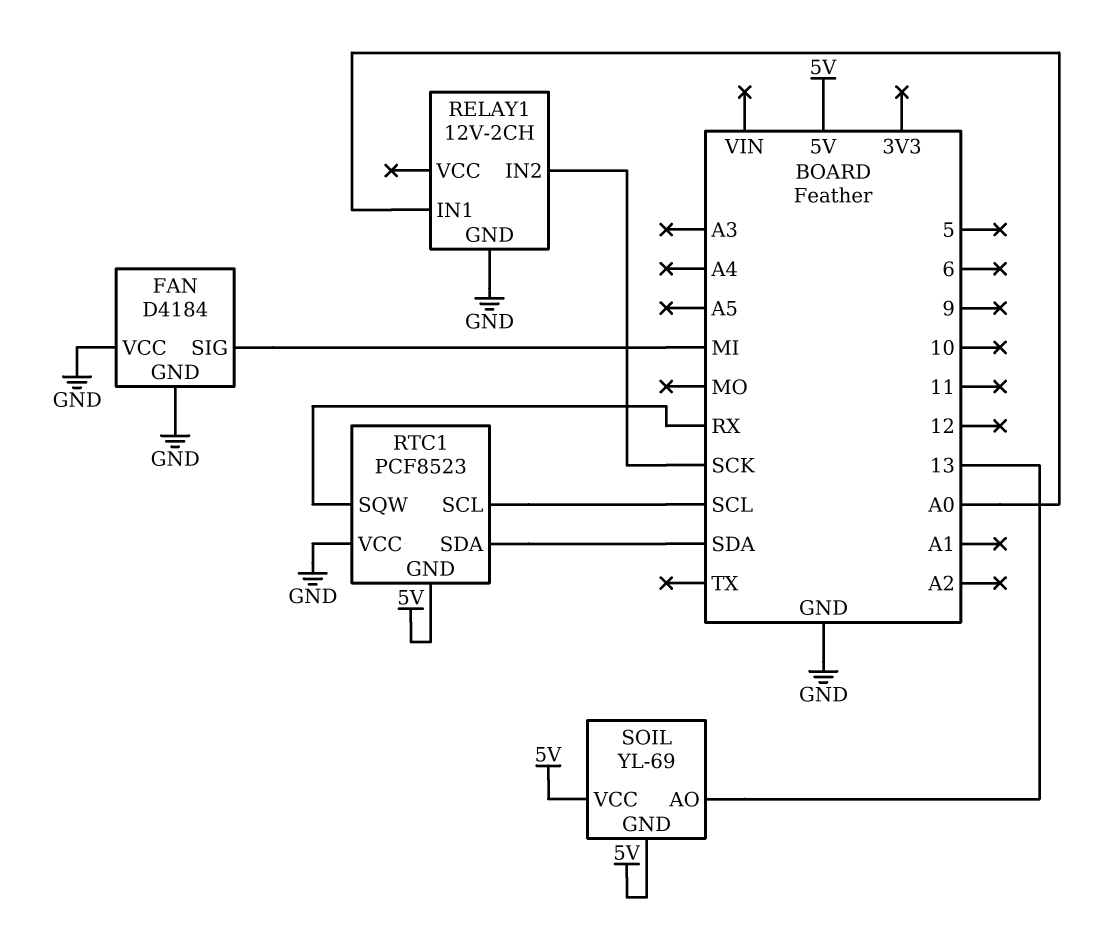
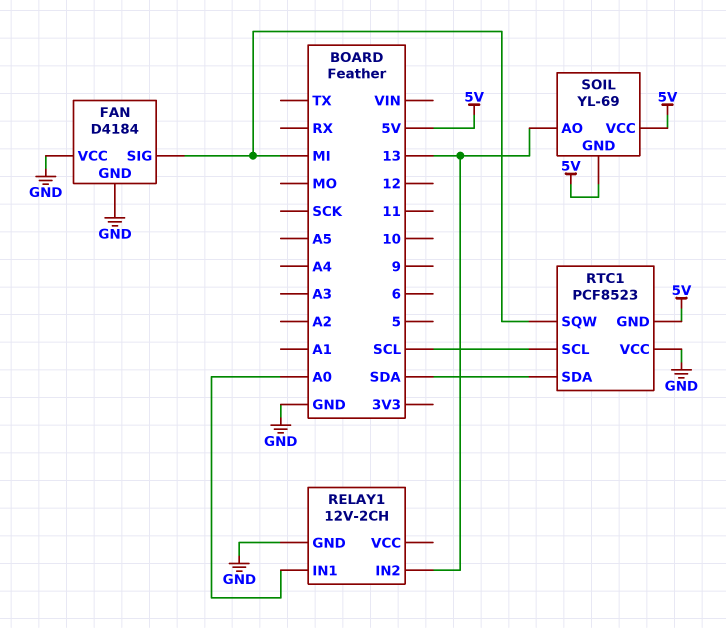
RELAY1 pin IN2: SCK -> 13
RTC1 pin SQW: RX -> MI

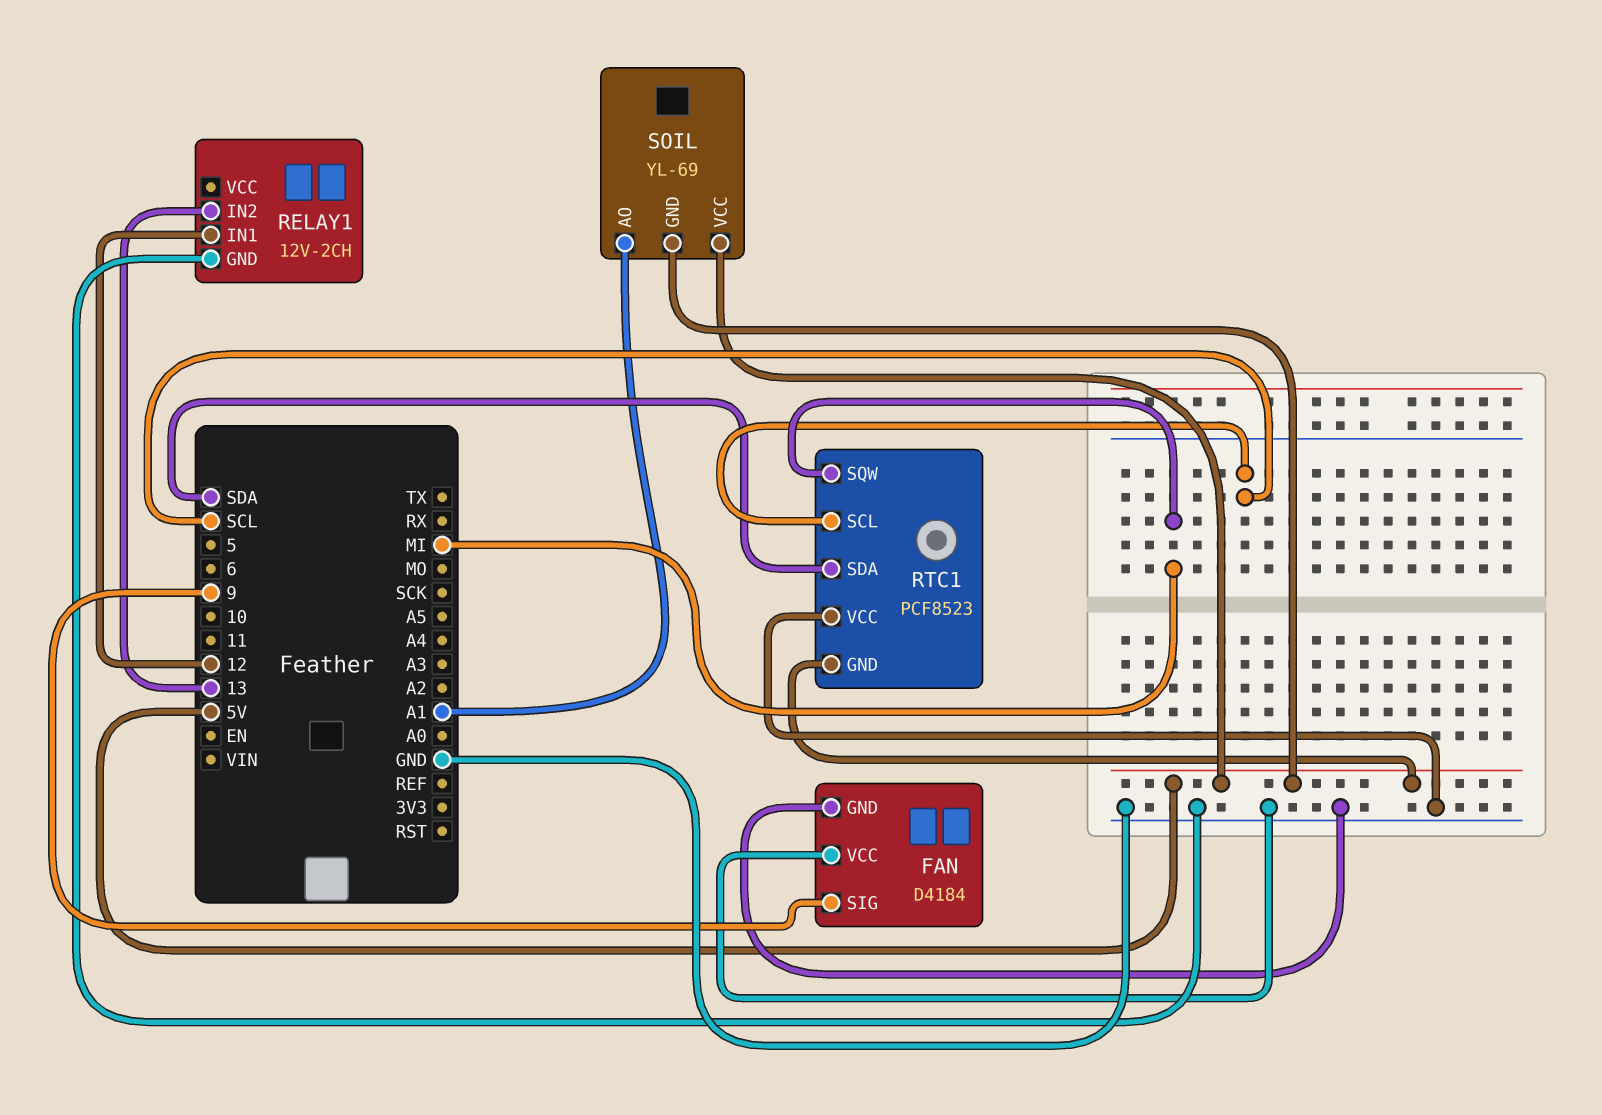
FAN pin SIG: MI -> 9
RELAY1 pin IN1: A0 -> 12
SOIL pin AO: 13 -> A1

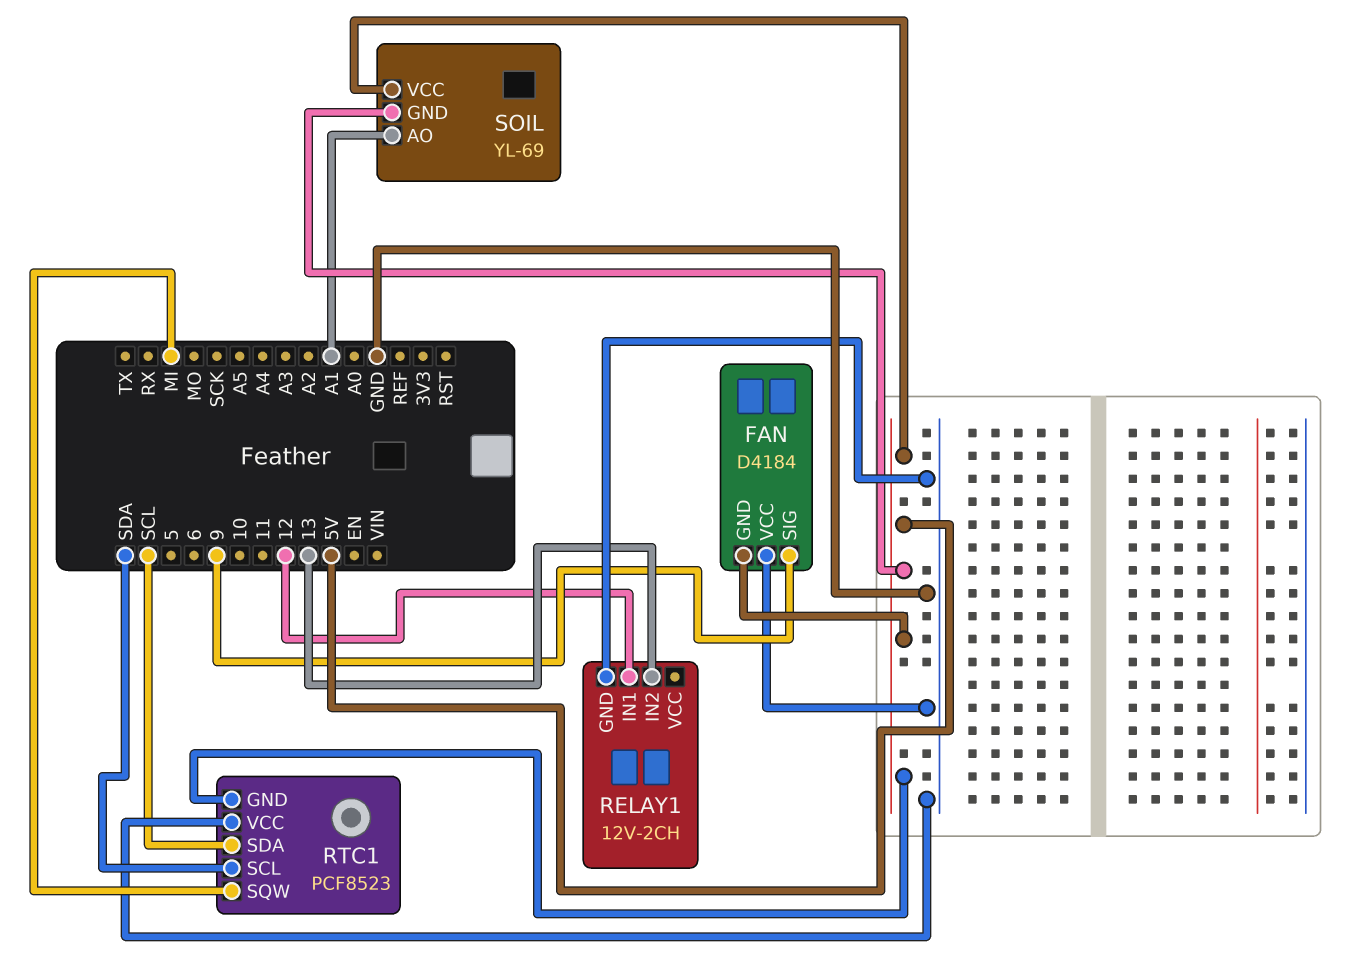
FAN pin GND: GND -> 5V
RTC1 pin SCL: SCL -> SDA
RTC1 pin SDA: SDA -> SCL

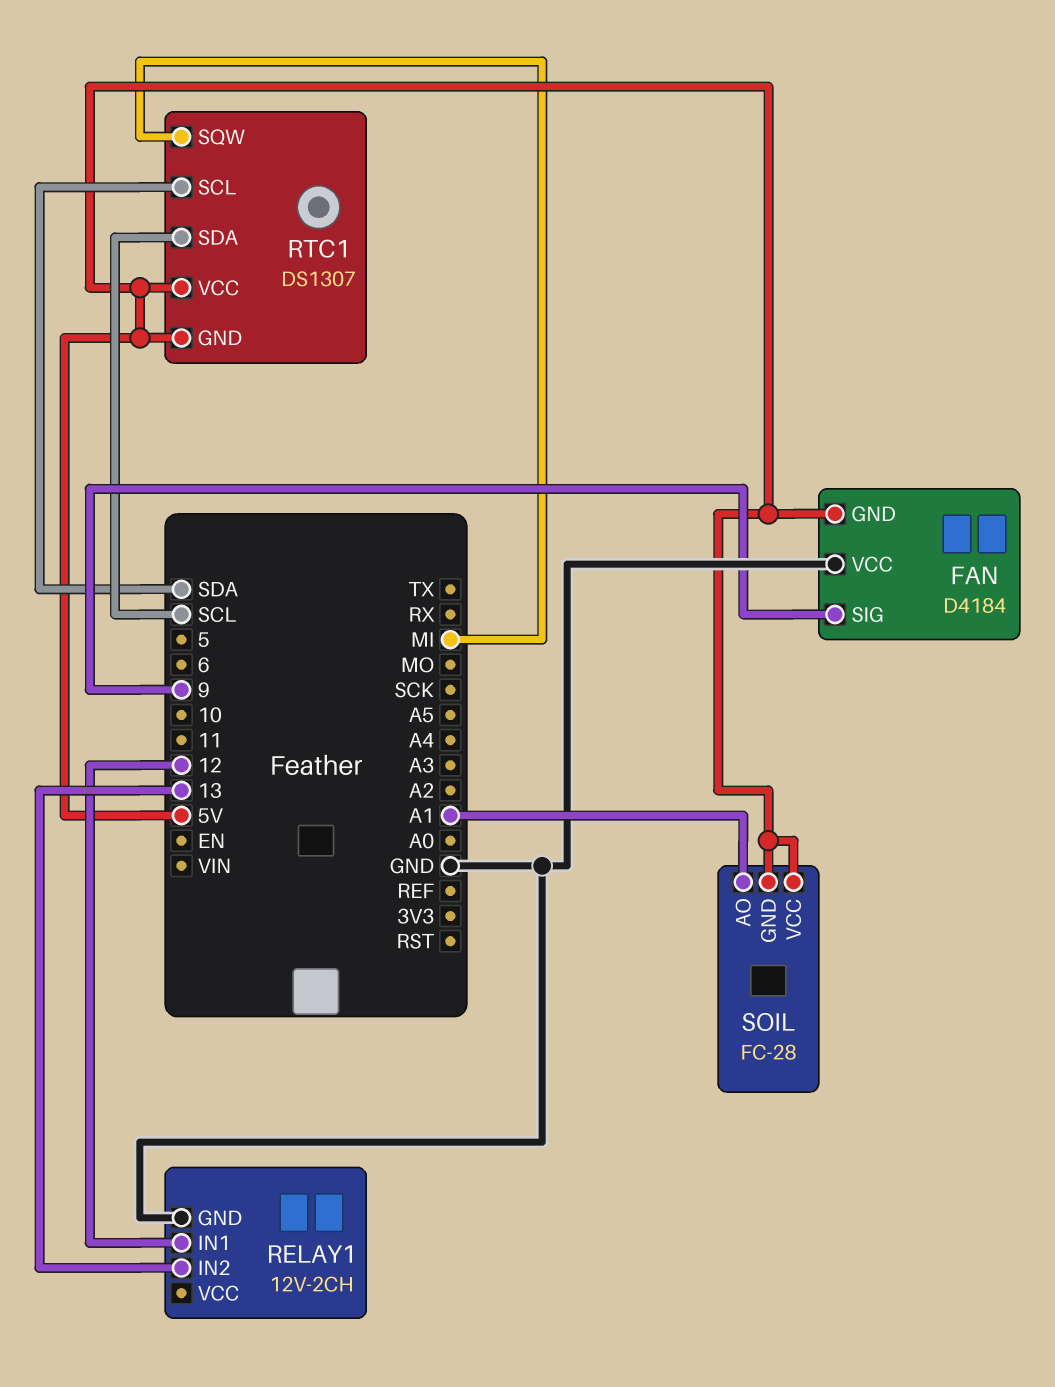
RTC1: PCF8523 -> DS1307
RTC1 pin VCC: GND -> 5V
SOIL: YL-69 -> FC-28

